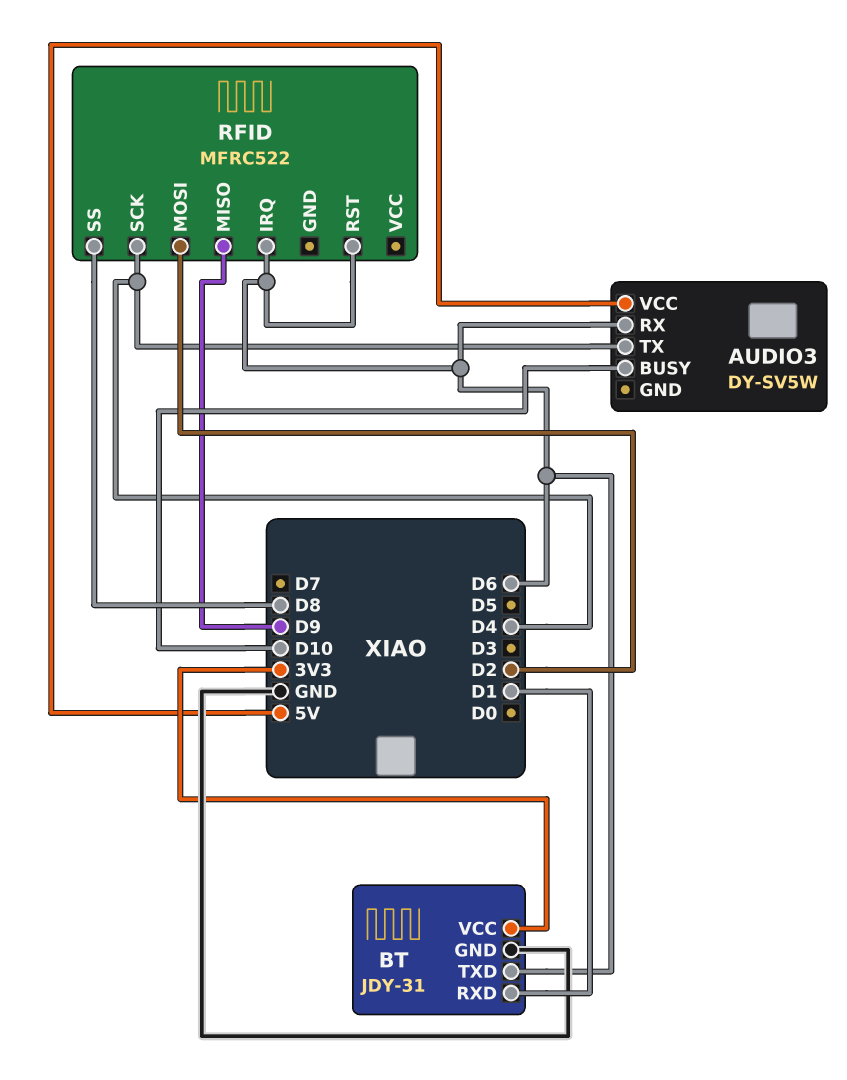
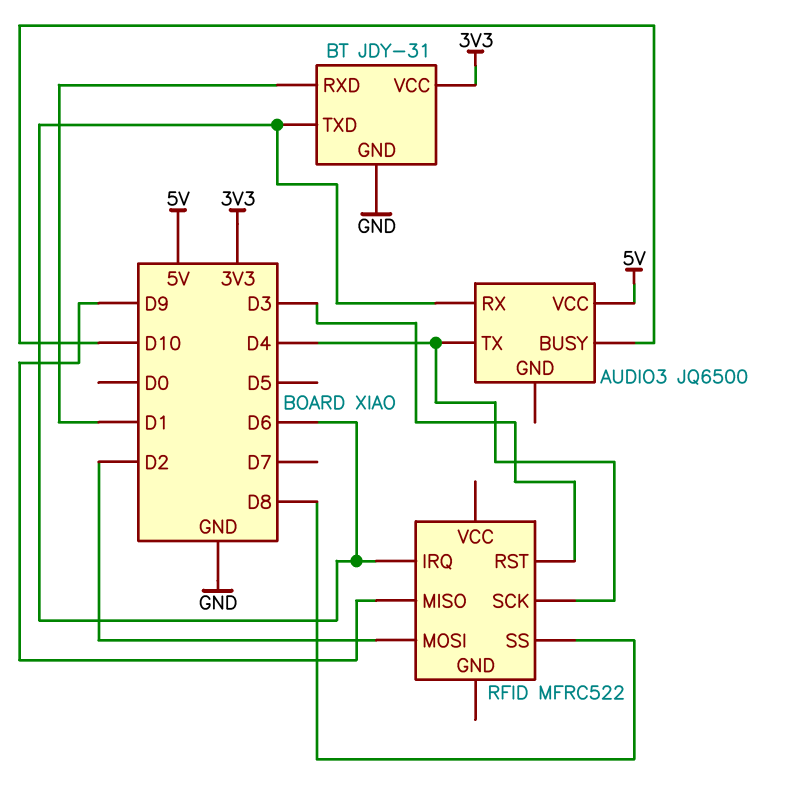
AUDIO3: DY-SV5W -> JQ6500
RFID pin RST: D6 -> D3

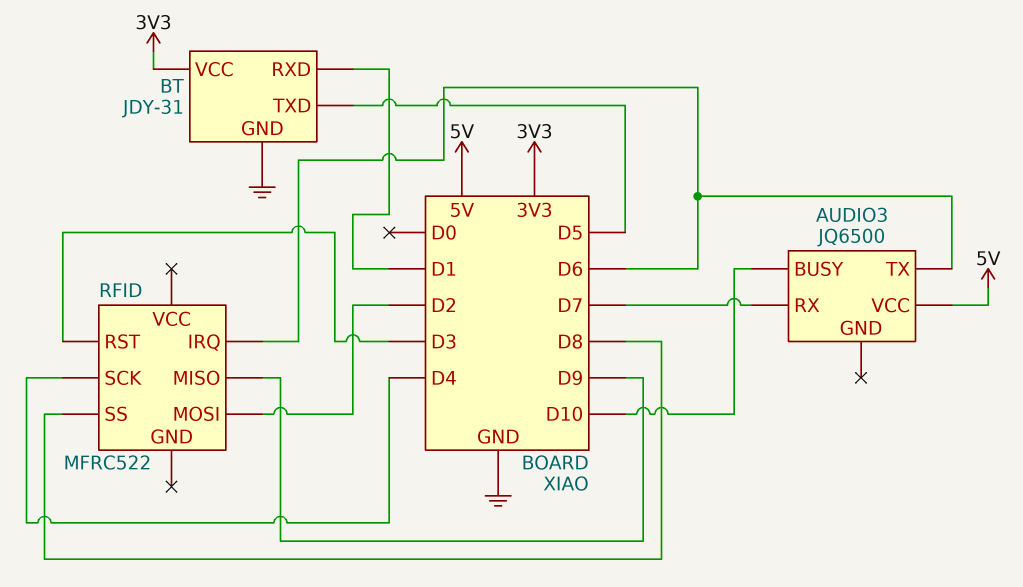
AUDIO3 pin RX: D6 -> D7
AUDIO3 pin TX: D4 -> D6
BT pin TXD: D6 -> D5

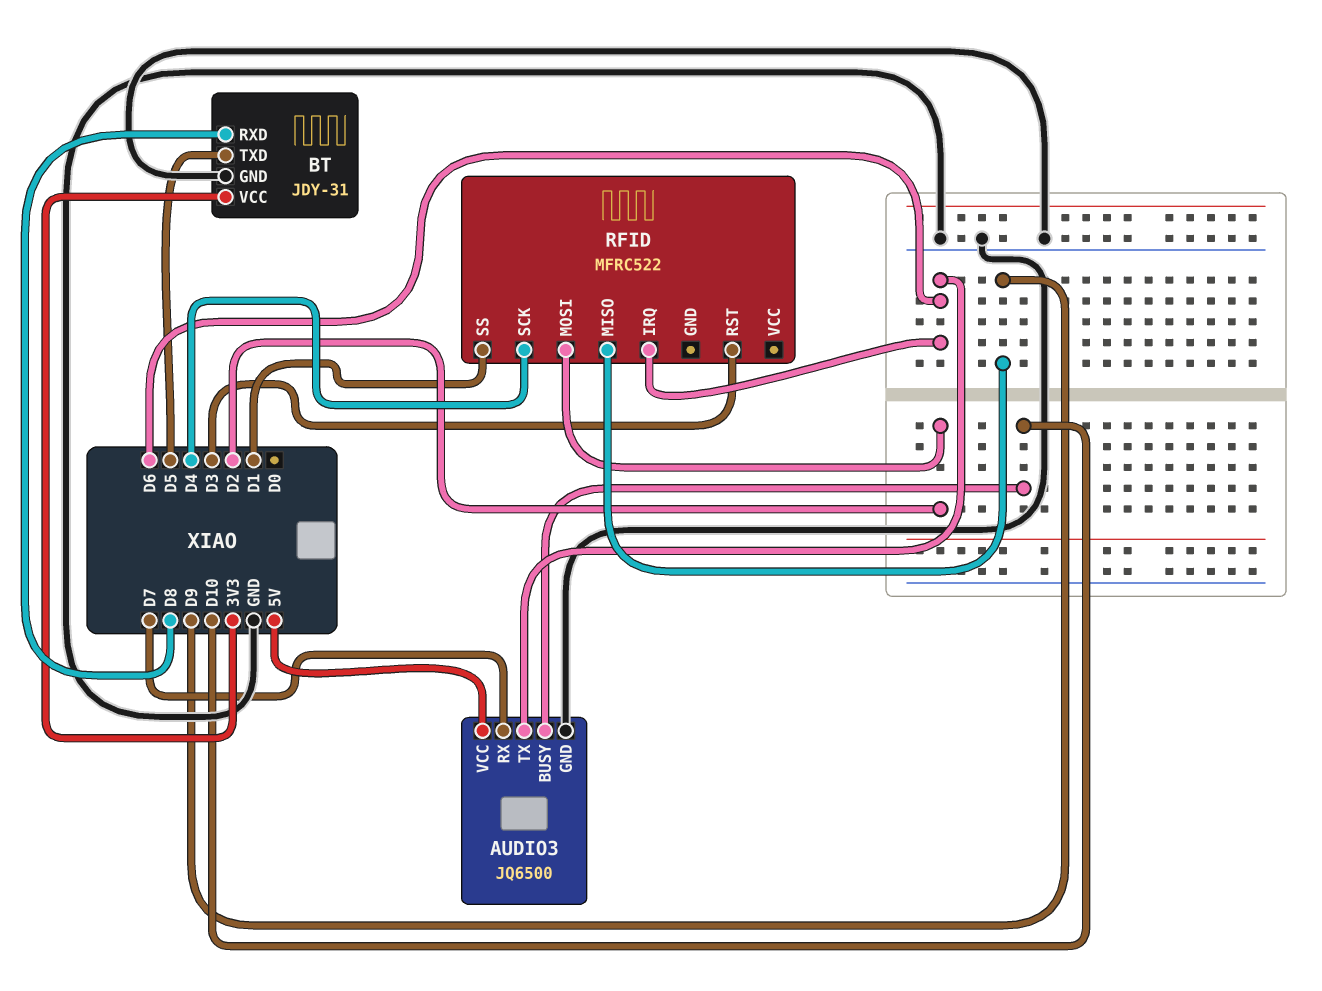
AUDIO3 pin GND: none -> GND
BT pin RXD: D1 -> D8
RFID pin SS: D8 -> D1

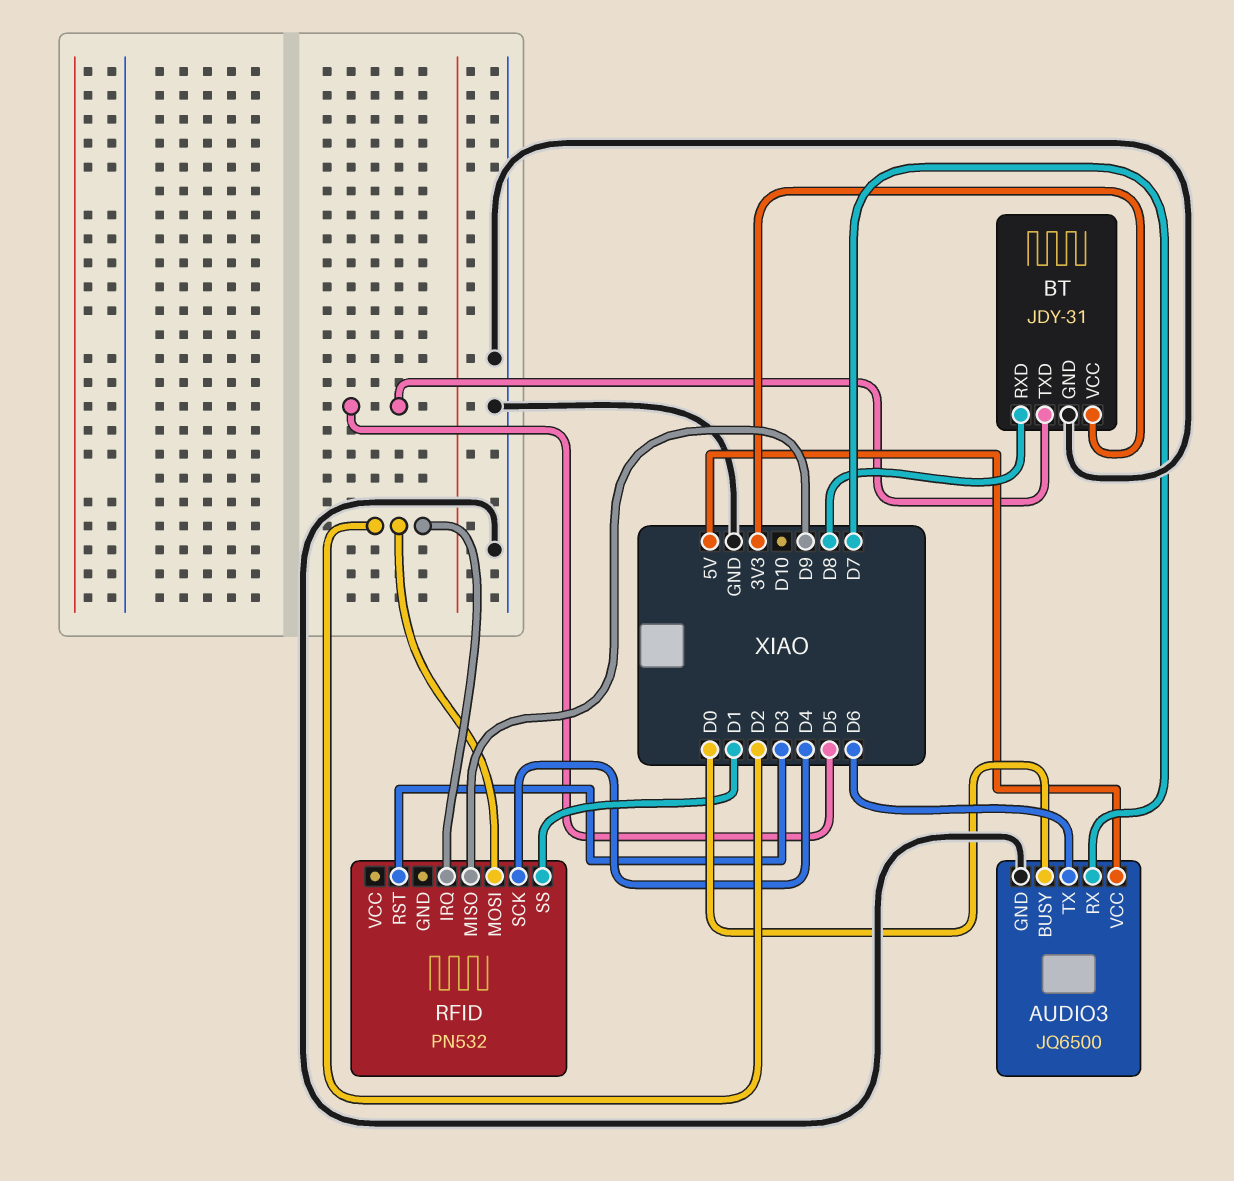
AUDIO3 pin BUSY: D10 -> D0
RFID: MFRC522 -> PN532
RFID pin IRQ: D6 -> D2

